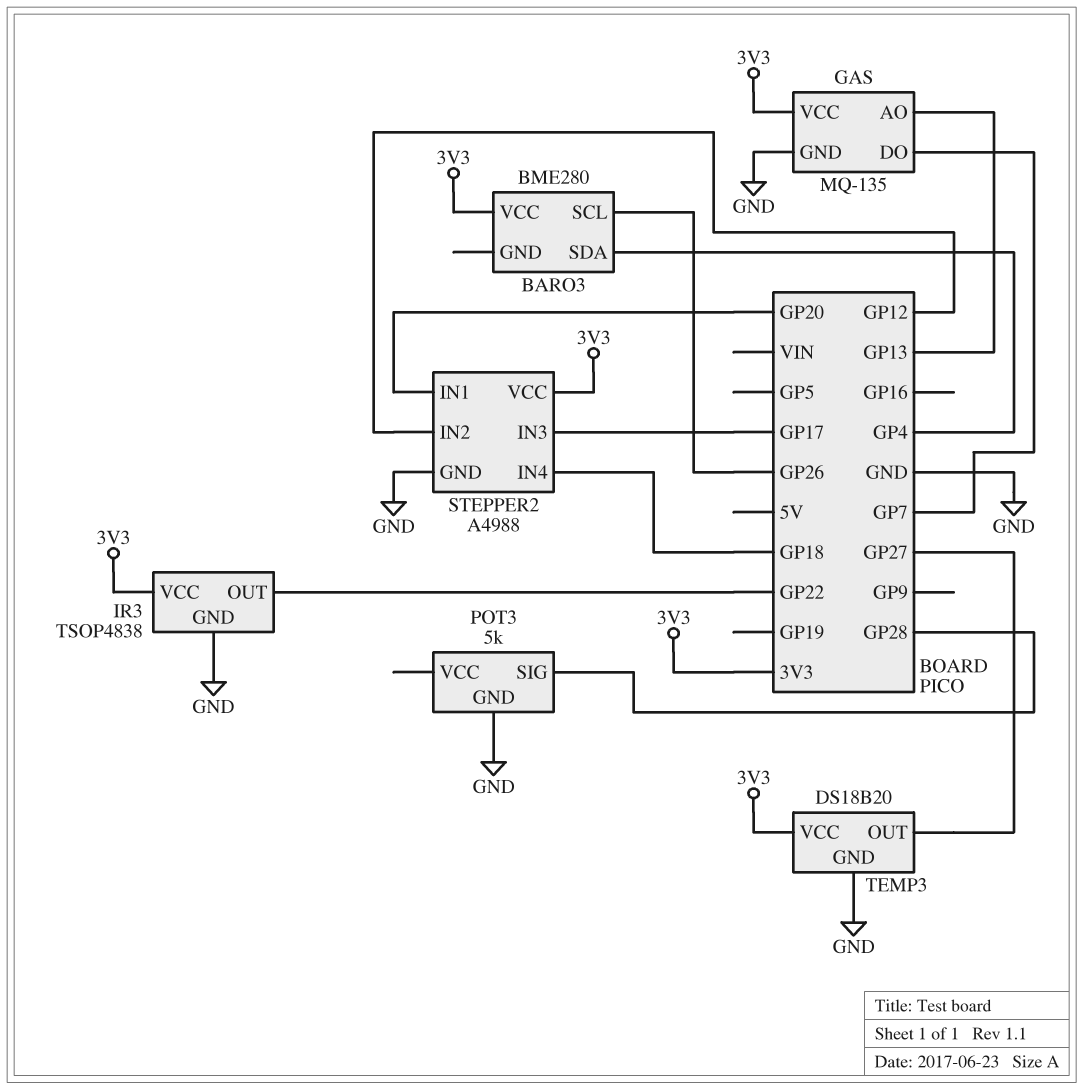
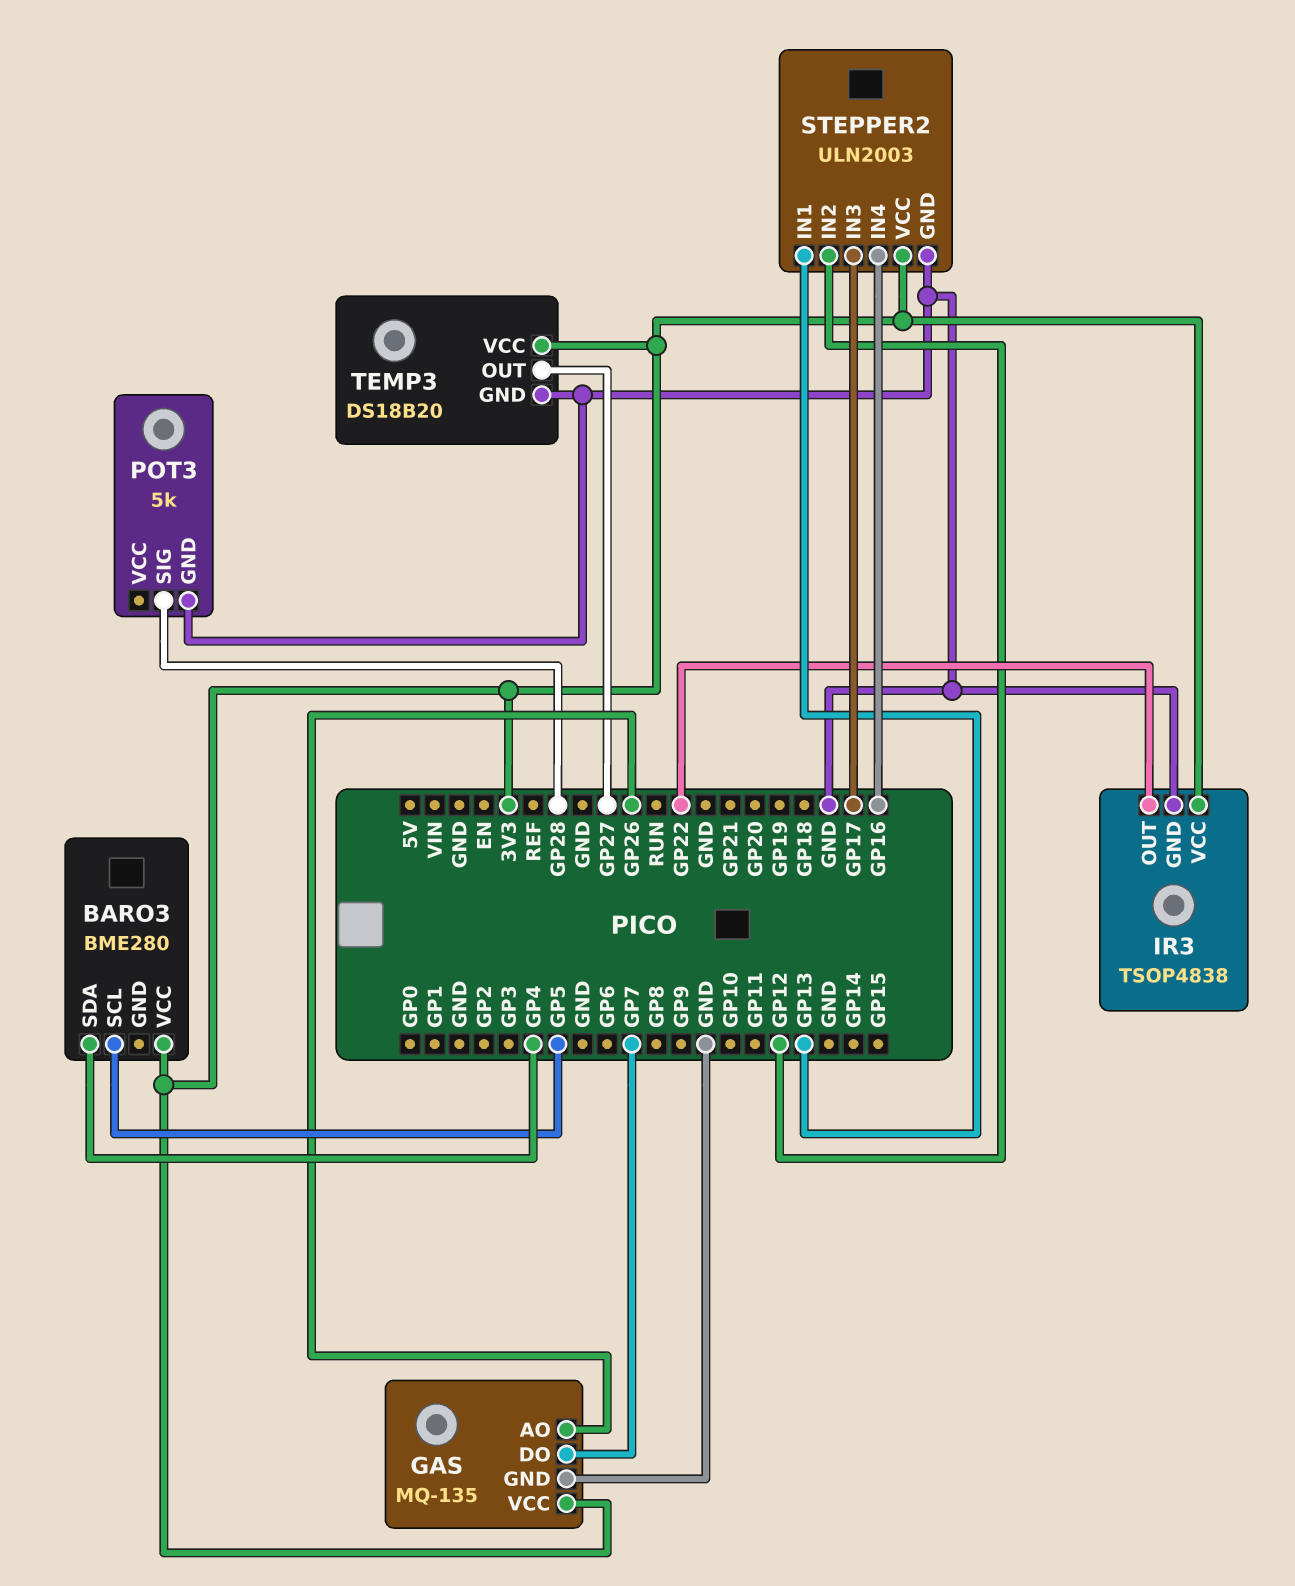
BARO3 pin SCL: GP26 -> GP5
GAS pin AO: GP13 -> GP26
STEPPER2: A4988 -> ULN2003
STEPPER2 pin IN1: GP20 -> GP13
STEPPER2 pin IN4: GP18 -> GP16

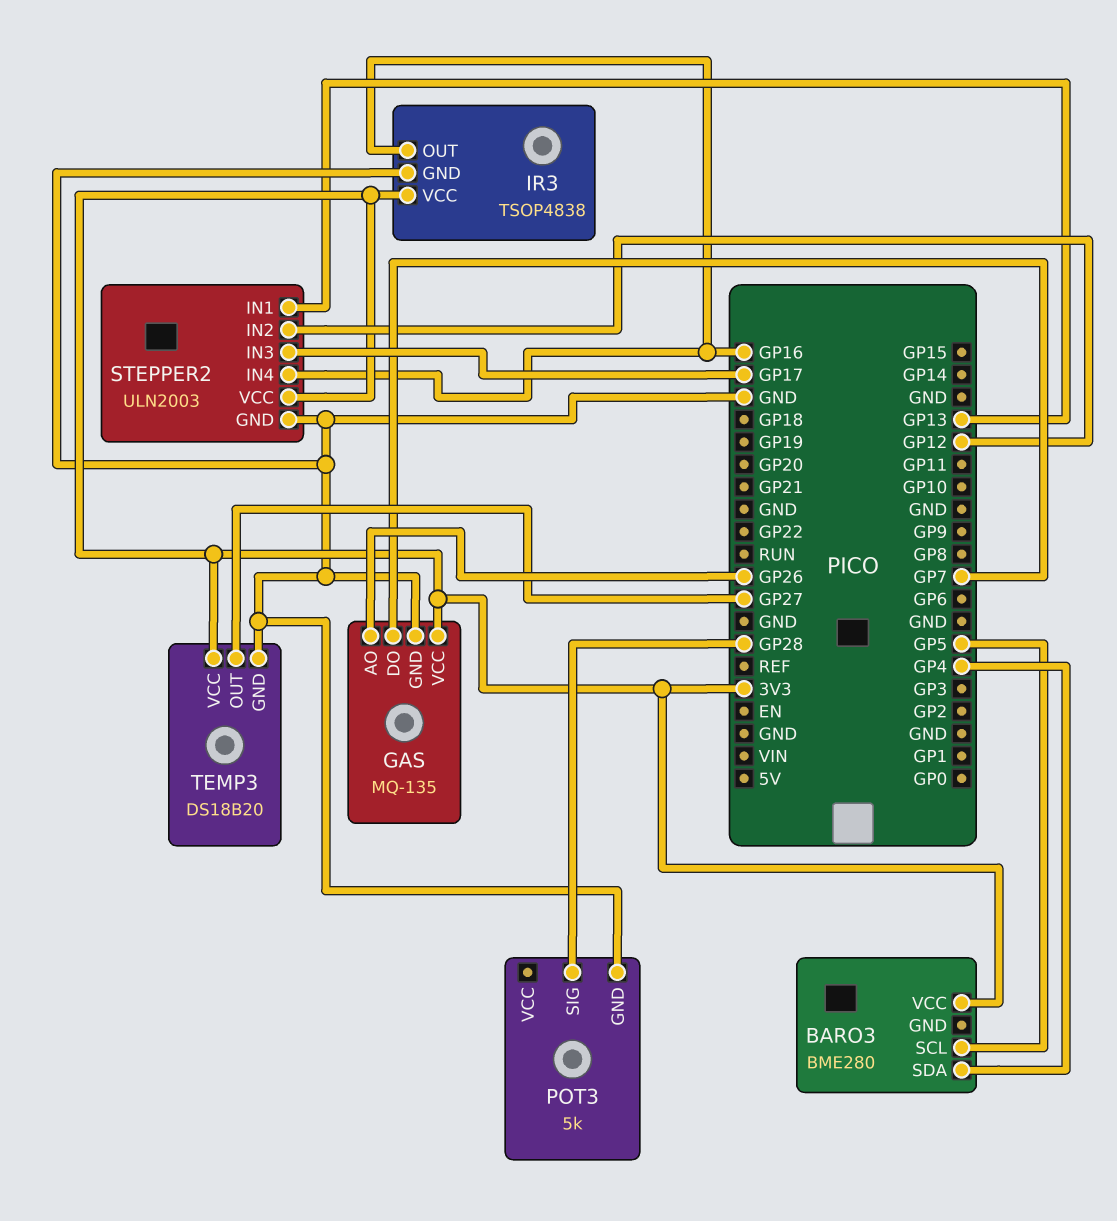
IR3 pin OUT: GP22 -> GP16

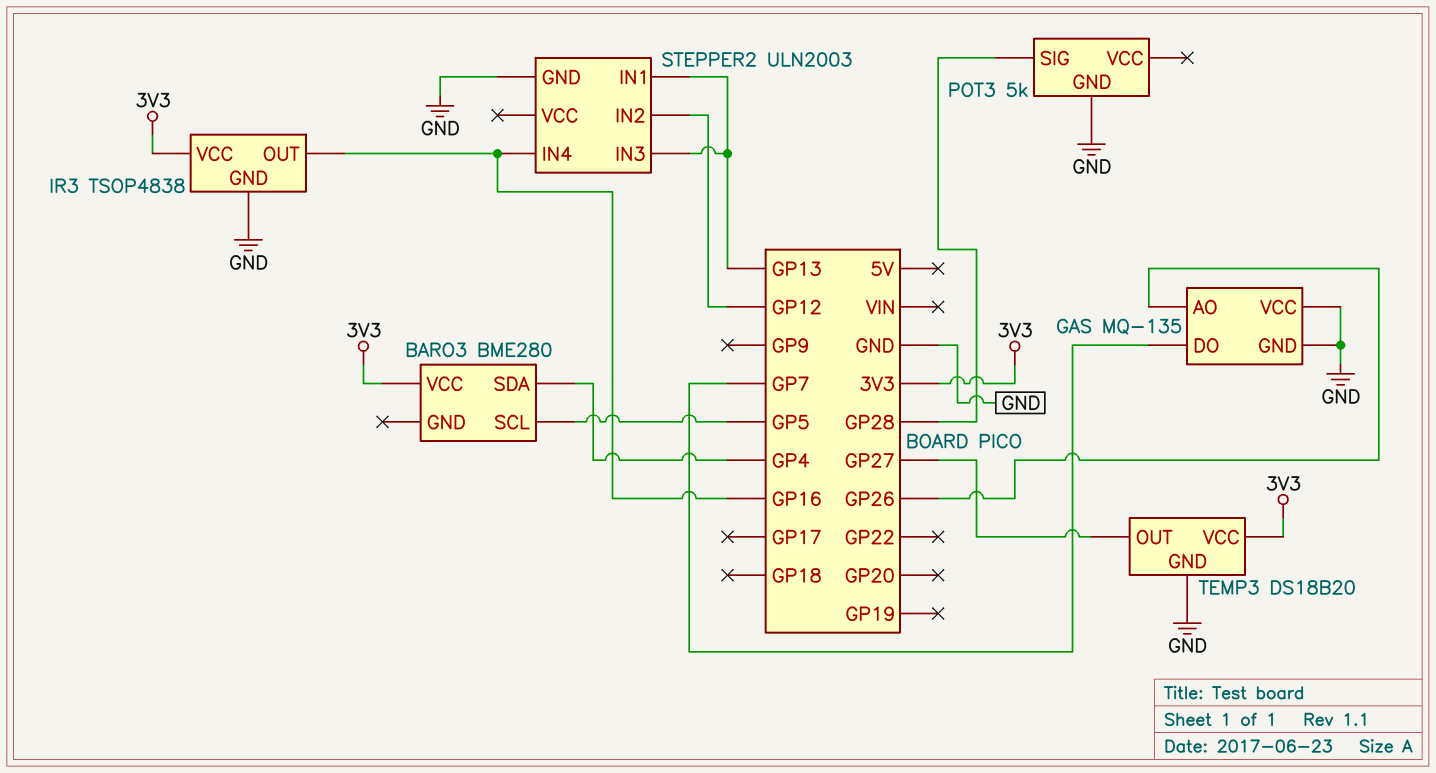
GAS pin VCC: 3V3 -> GND
STEPPER2 pin IN3: GP17 -> GP13
STEPPER2 pin VCC: 3V3 -> none

